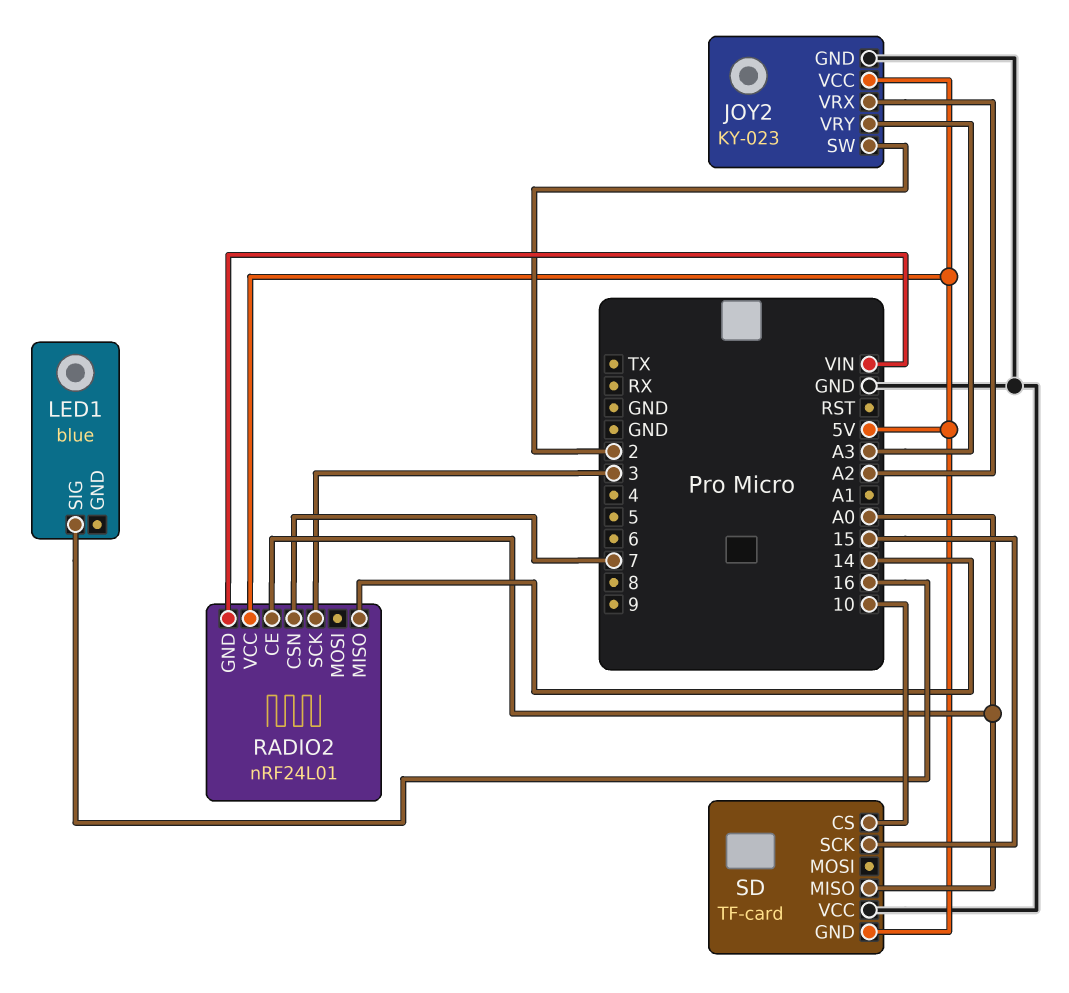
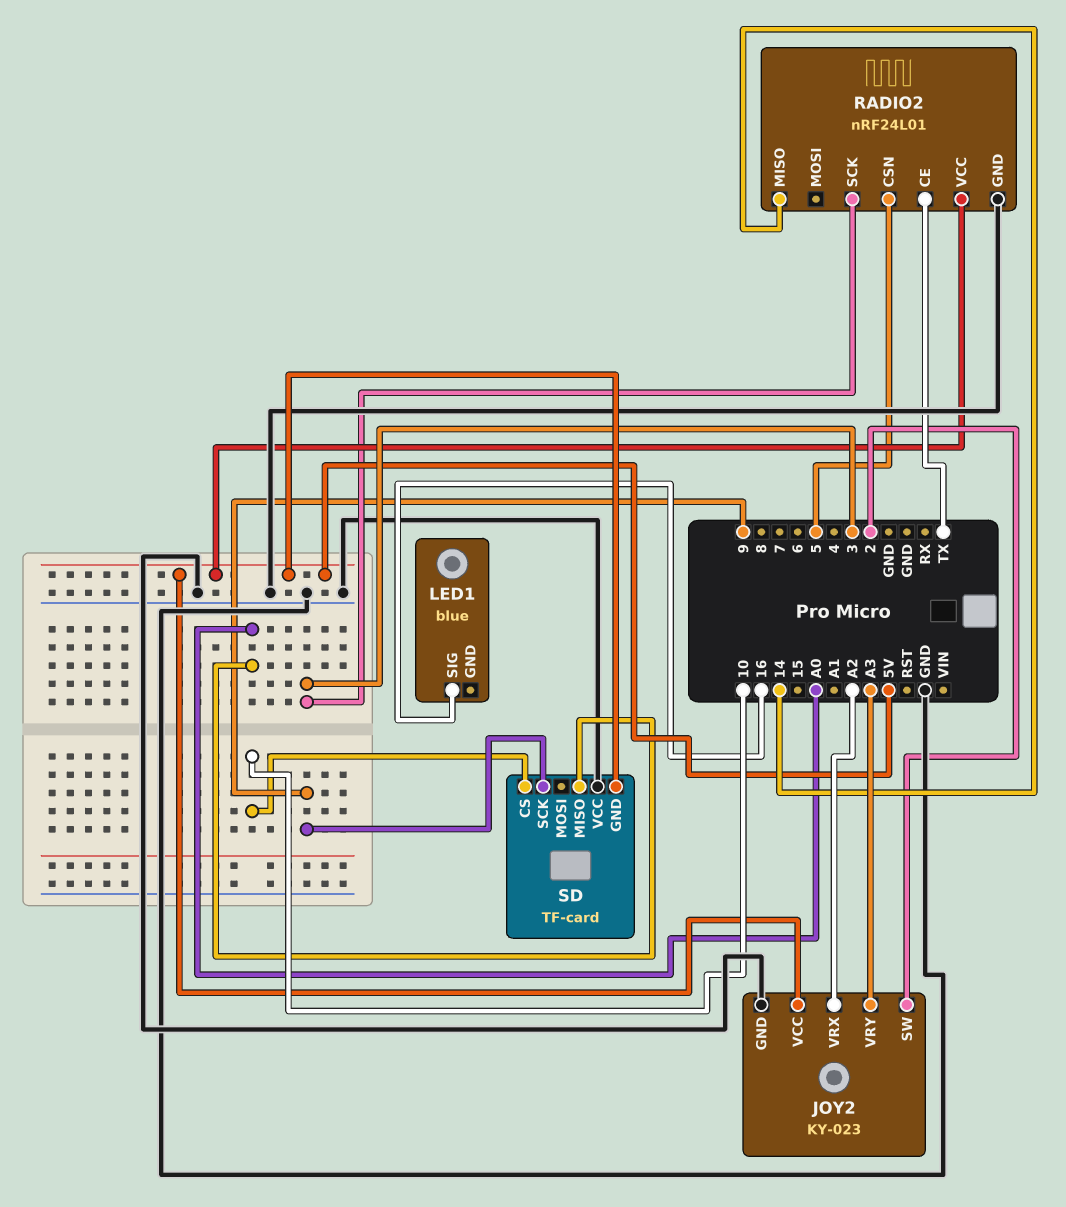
RADIO2 pin CE: A0 -> TX
RADIO2 pin CSN: 7 -> 5
RADIO2 pin GND: VIN -> GND
SD pin SCK: 15 -> 9

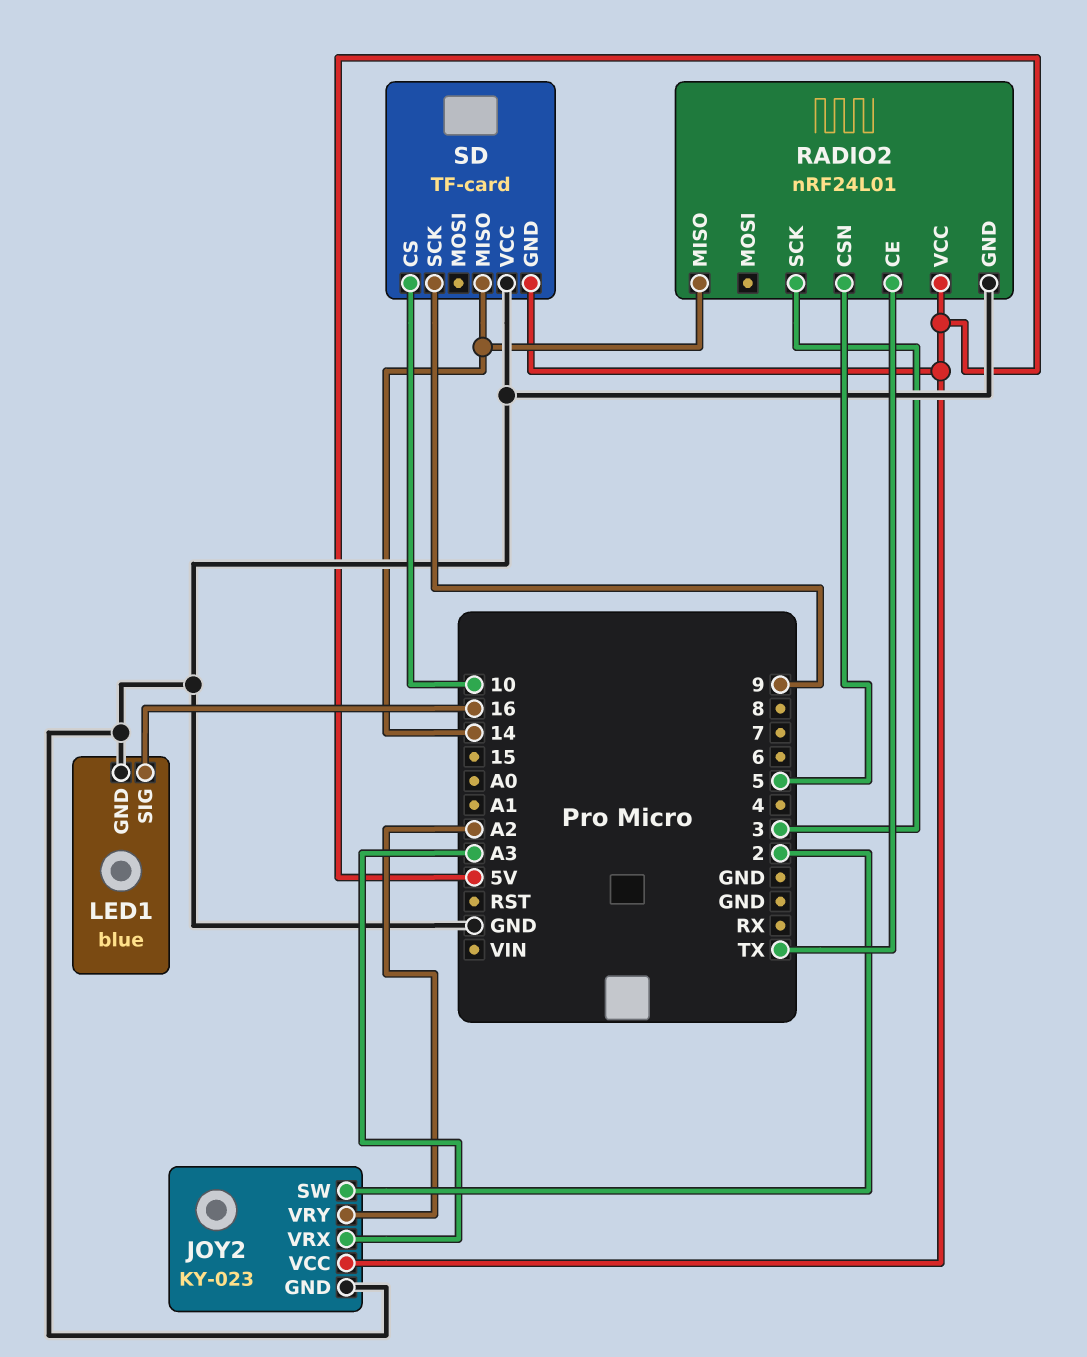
JOY2 pin VRX: A2 -> A3
JOY2 pin VRY: A3 -> A2
LED1 pin GND: none -> GND
SD pin MISO: A0 -> 14

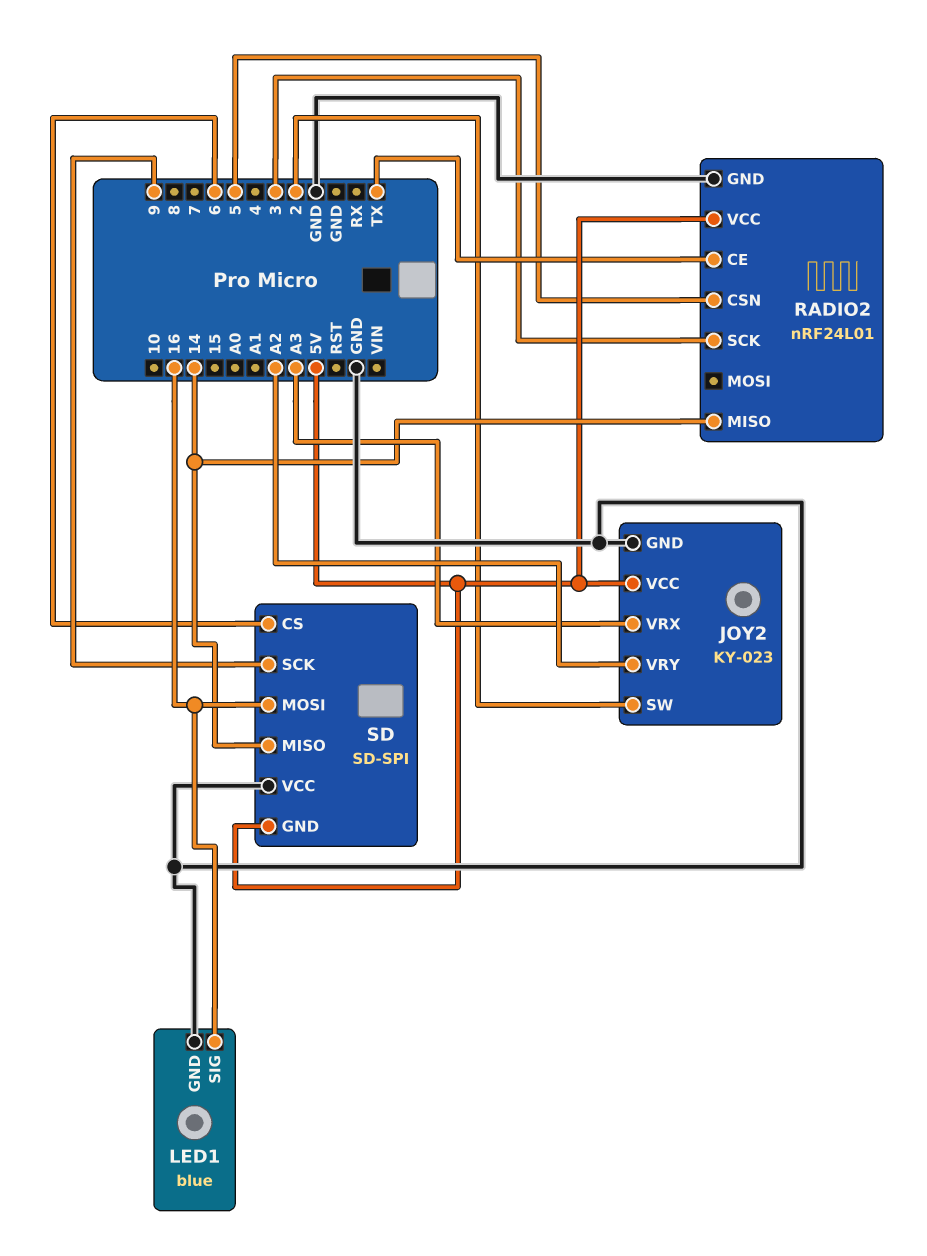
SD: TF-card -> SD-SPI
SD pin CS: 10 -> 6
SD pin MOSI: none -> 16

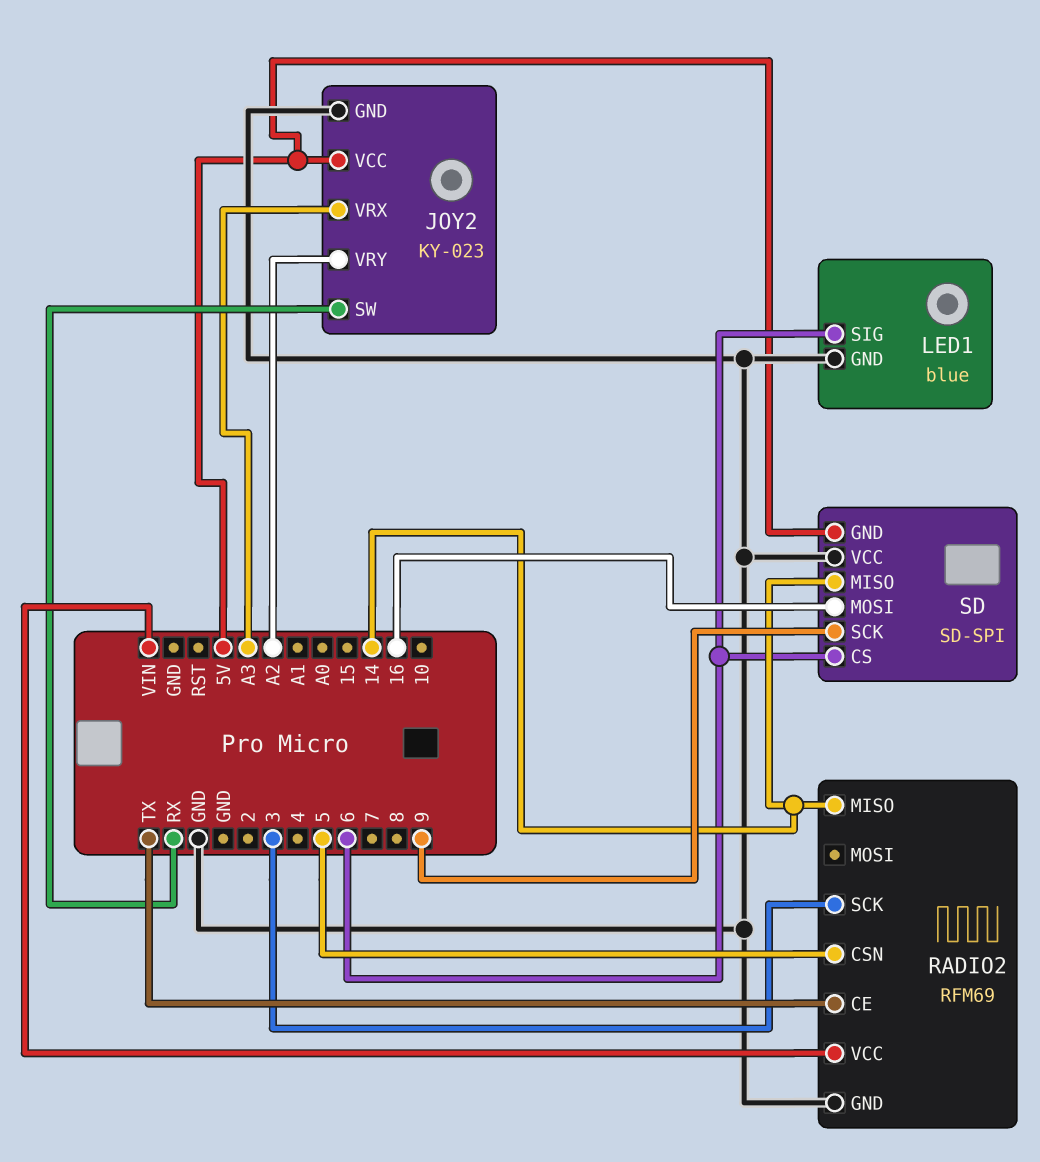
JOY2 pin SW: 2 -> RX
LED1 pin SIG: 16 -> 6
RADIO2: nRF24L01 -> RFM69
RADIO2 pin VCC: 5V -> VIN

